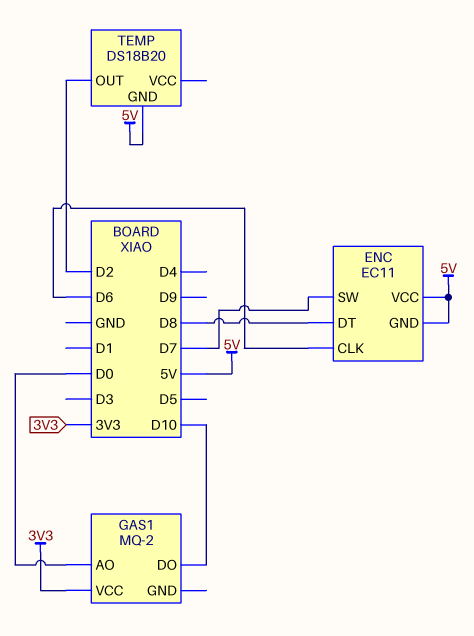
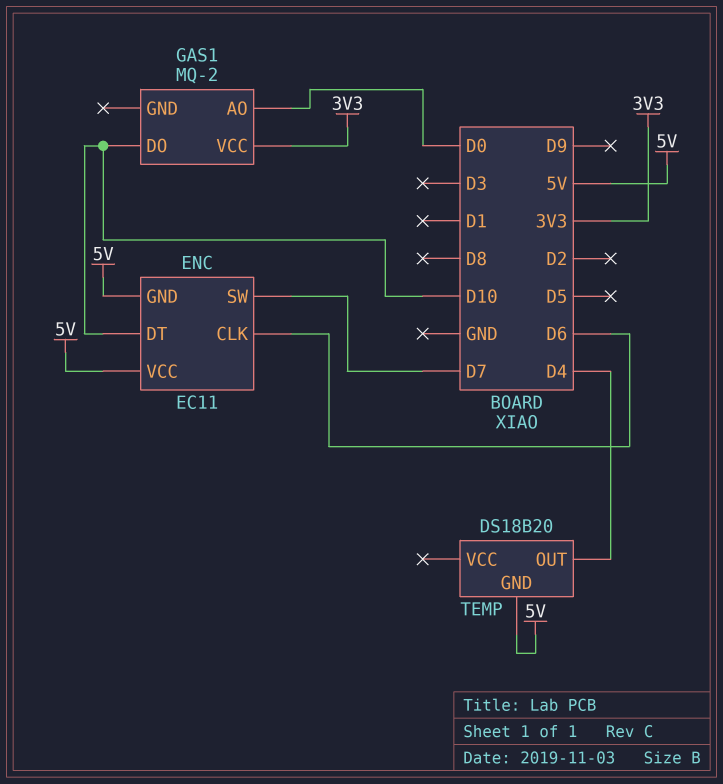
ENC pin DT: D8 -> D10
TEMP pin OUT: D2 -> D4

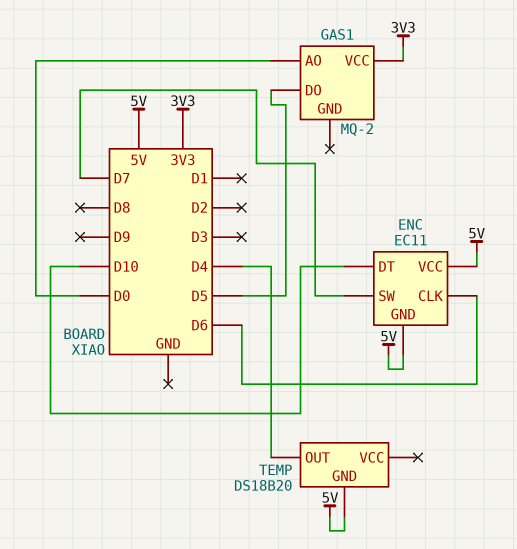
GAS1 pin DO: D10 -> D5

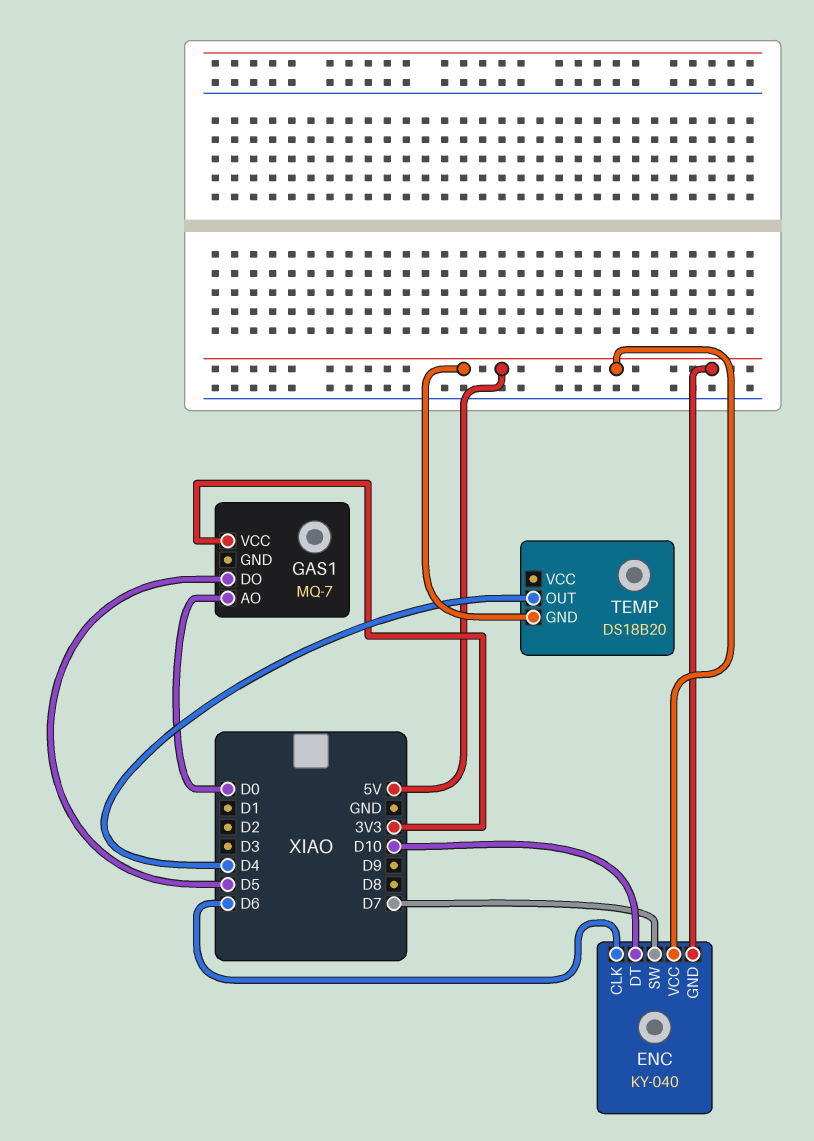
ENC: EC11 -> KY-040
GAS1: MQ-2 -> MQ-7

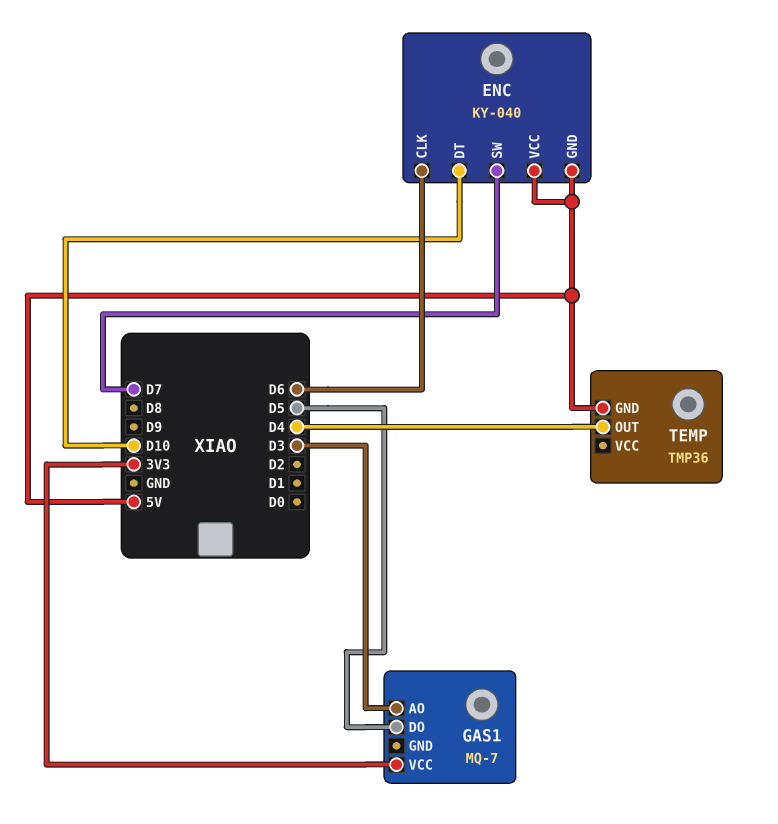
GAS1 pin AO: D0 -> D3
TEMP: DS18B20 -> TMP36

